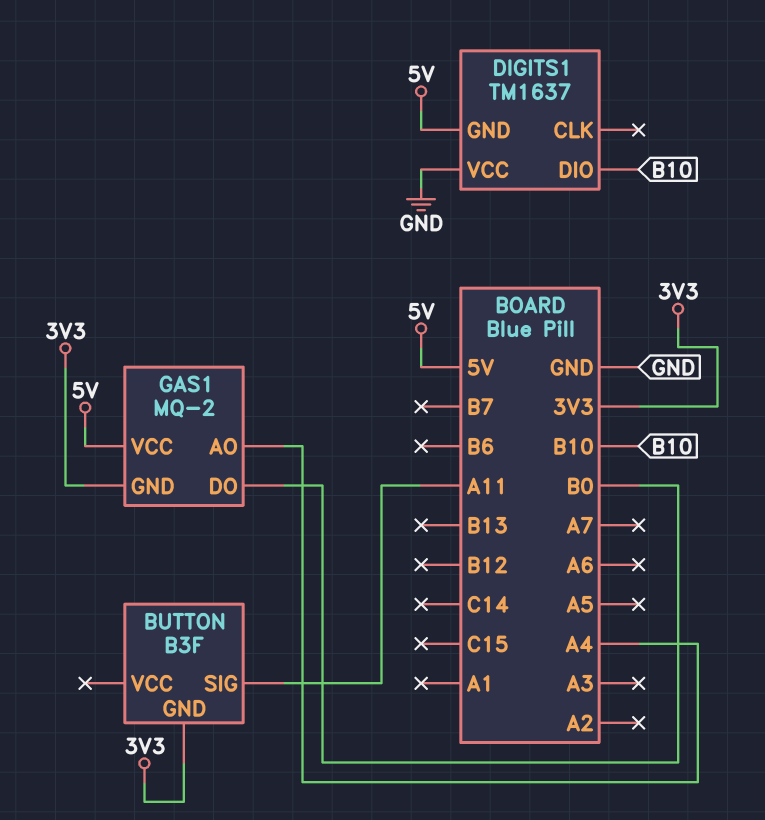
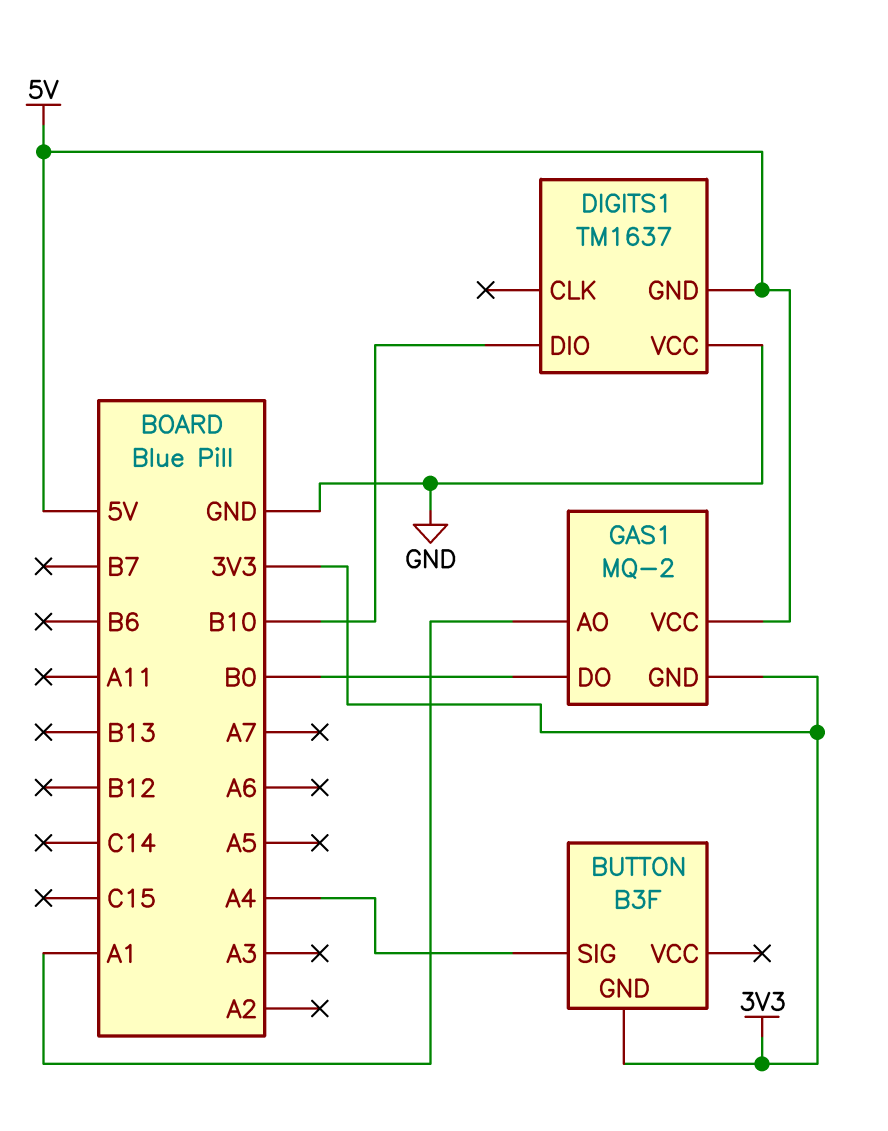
BUTTON pin SIG: A11 -> A4
GAS1 pin AO: A4 -> A1

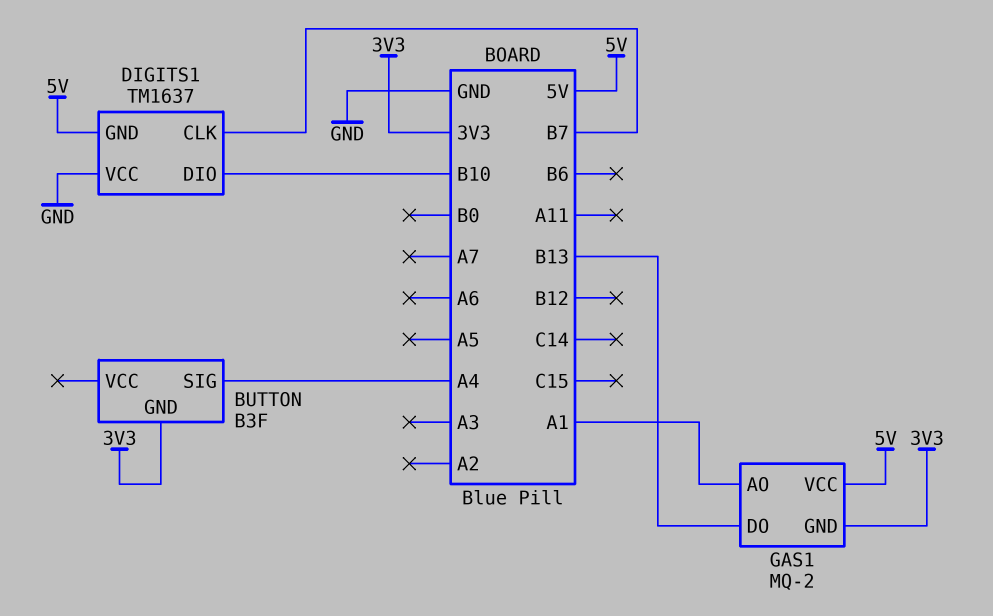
DIGITS1 pin CLK: none -> B7
GAS1 pin DO: B0 -> B13

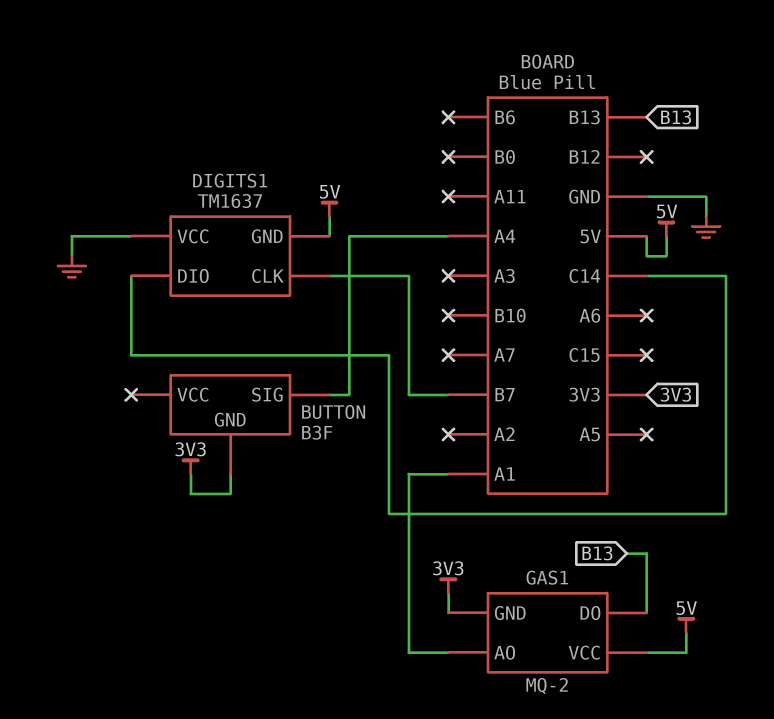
DIGITS1 pin DIO: B10 -> C14

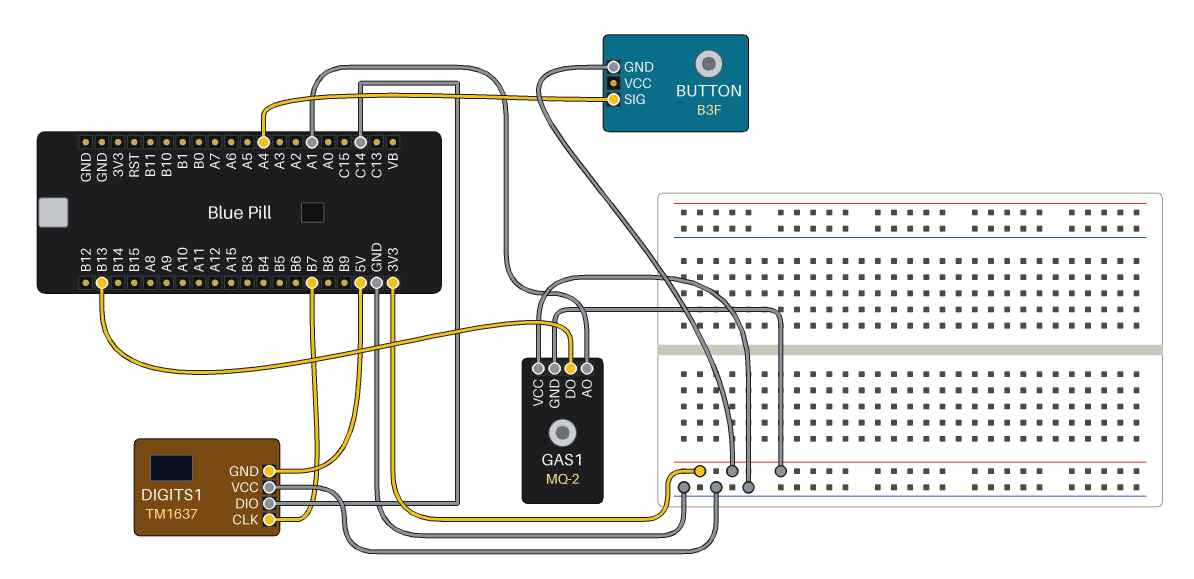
GAS1 pin VCC: 5V -> GND

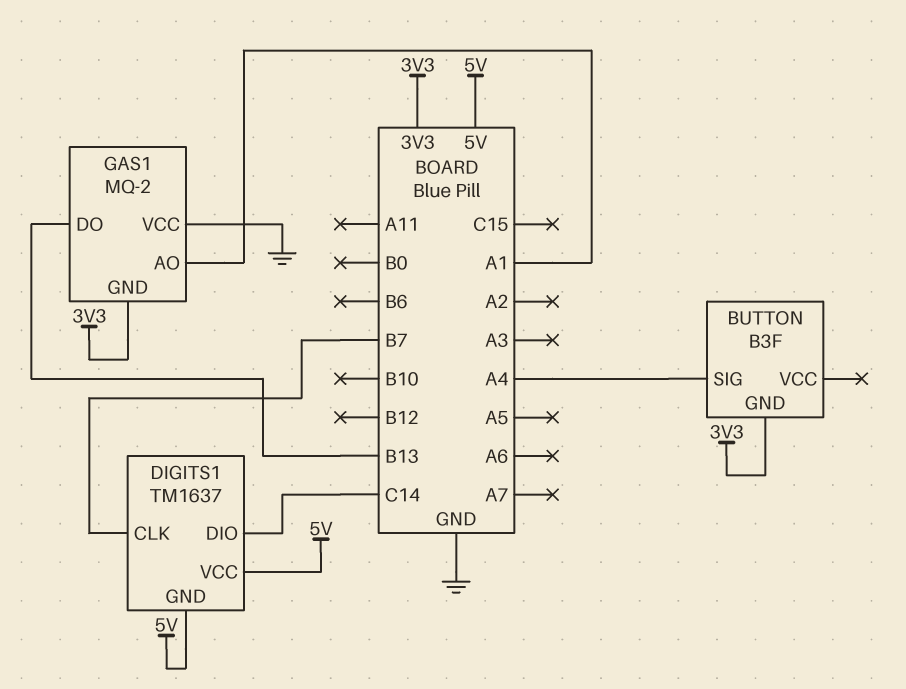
DIGITS1 pin VCC: GND -> 5V

